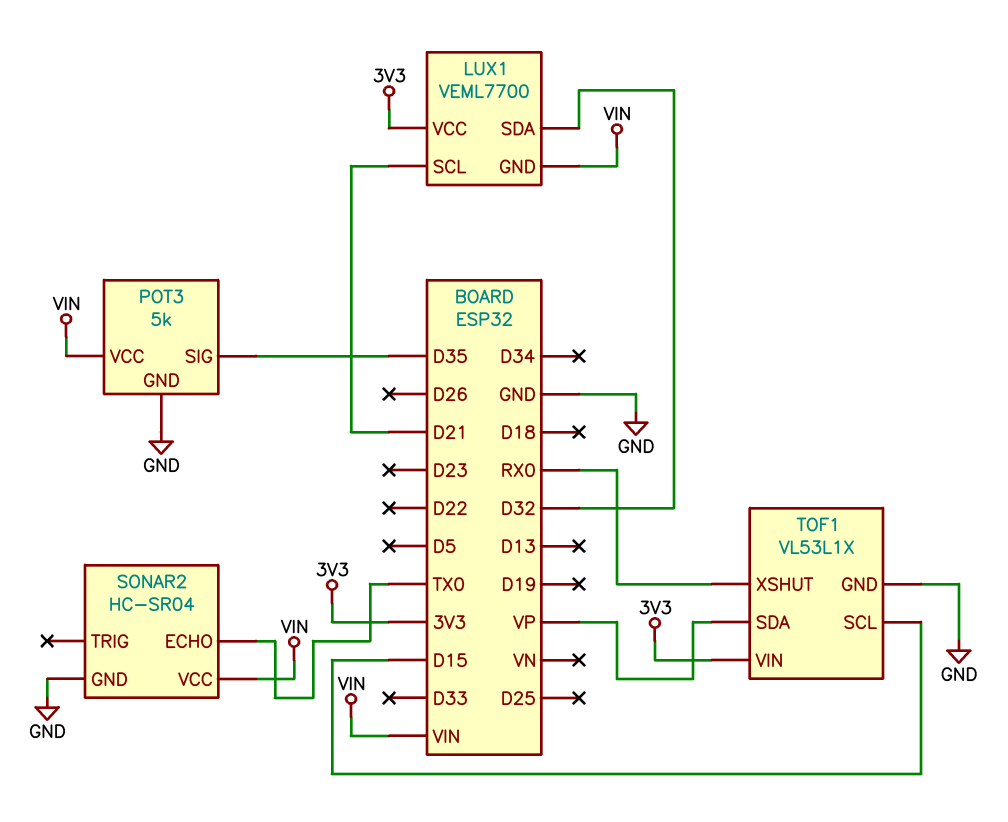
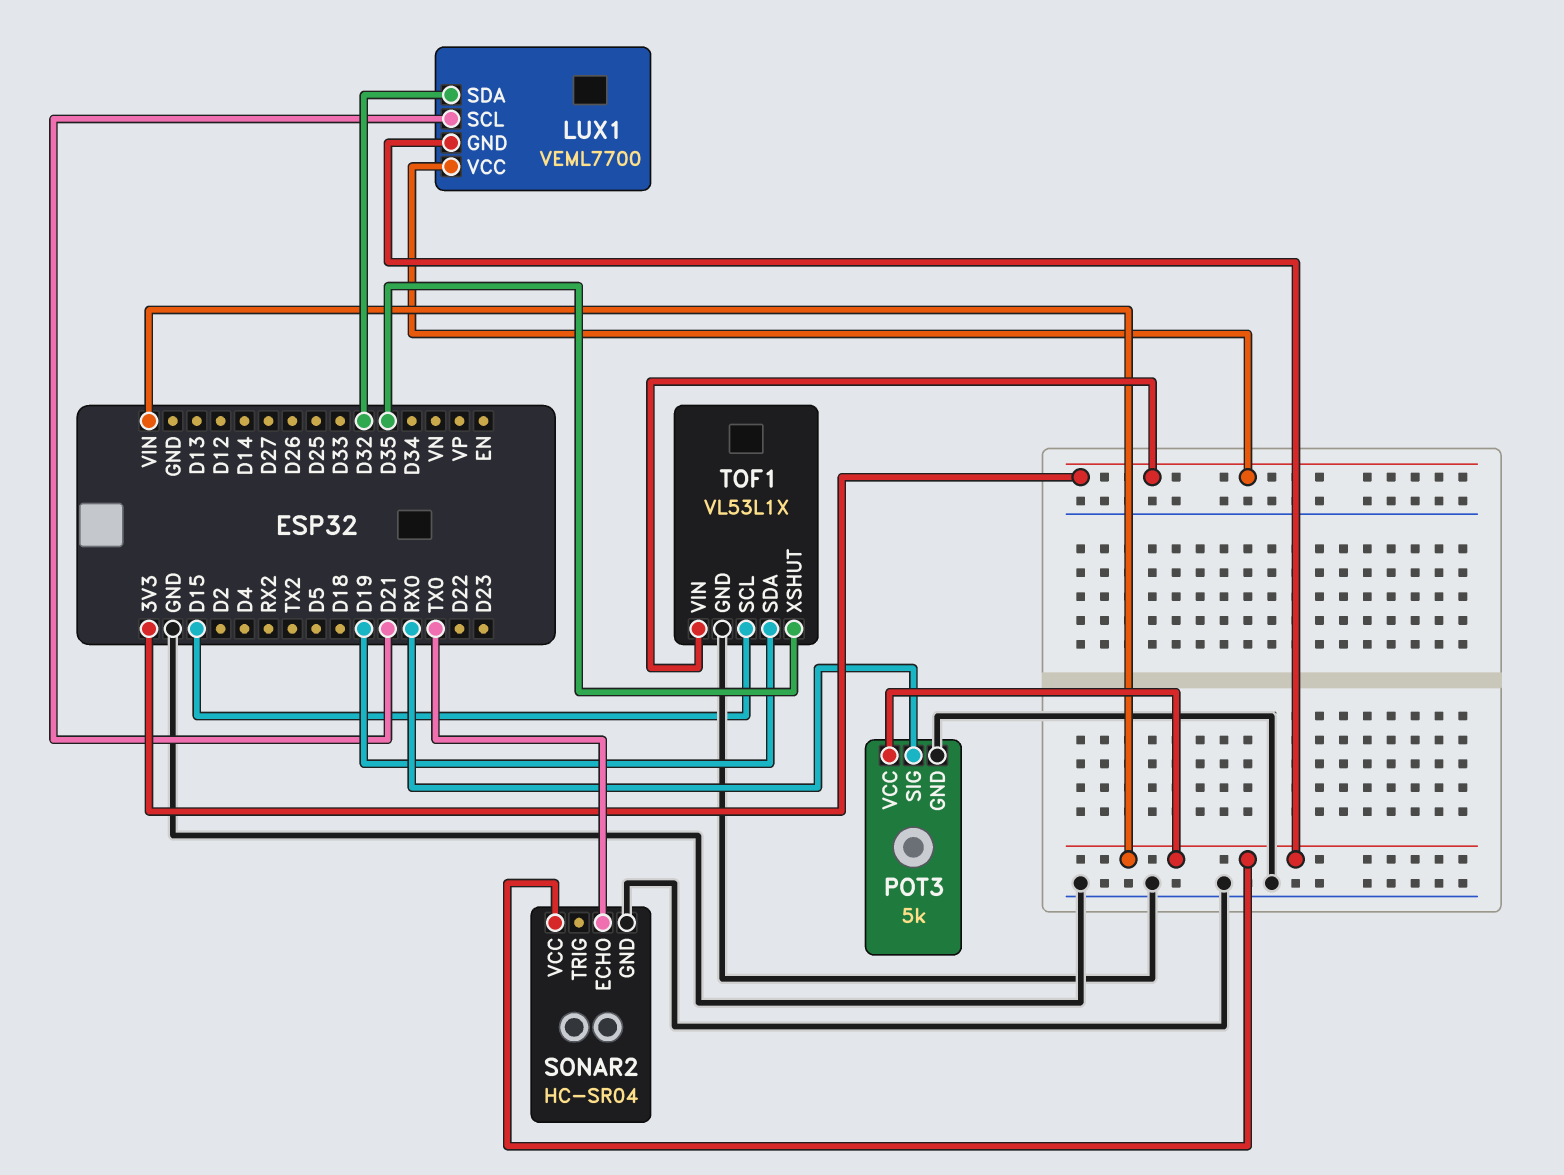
POT3 pin SIG: D35 -> RX0
TOF1 pin SDA: VP -> D19
TOF1 pin XSHUT: RX0 -> D35

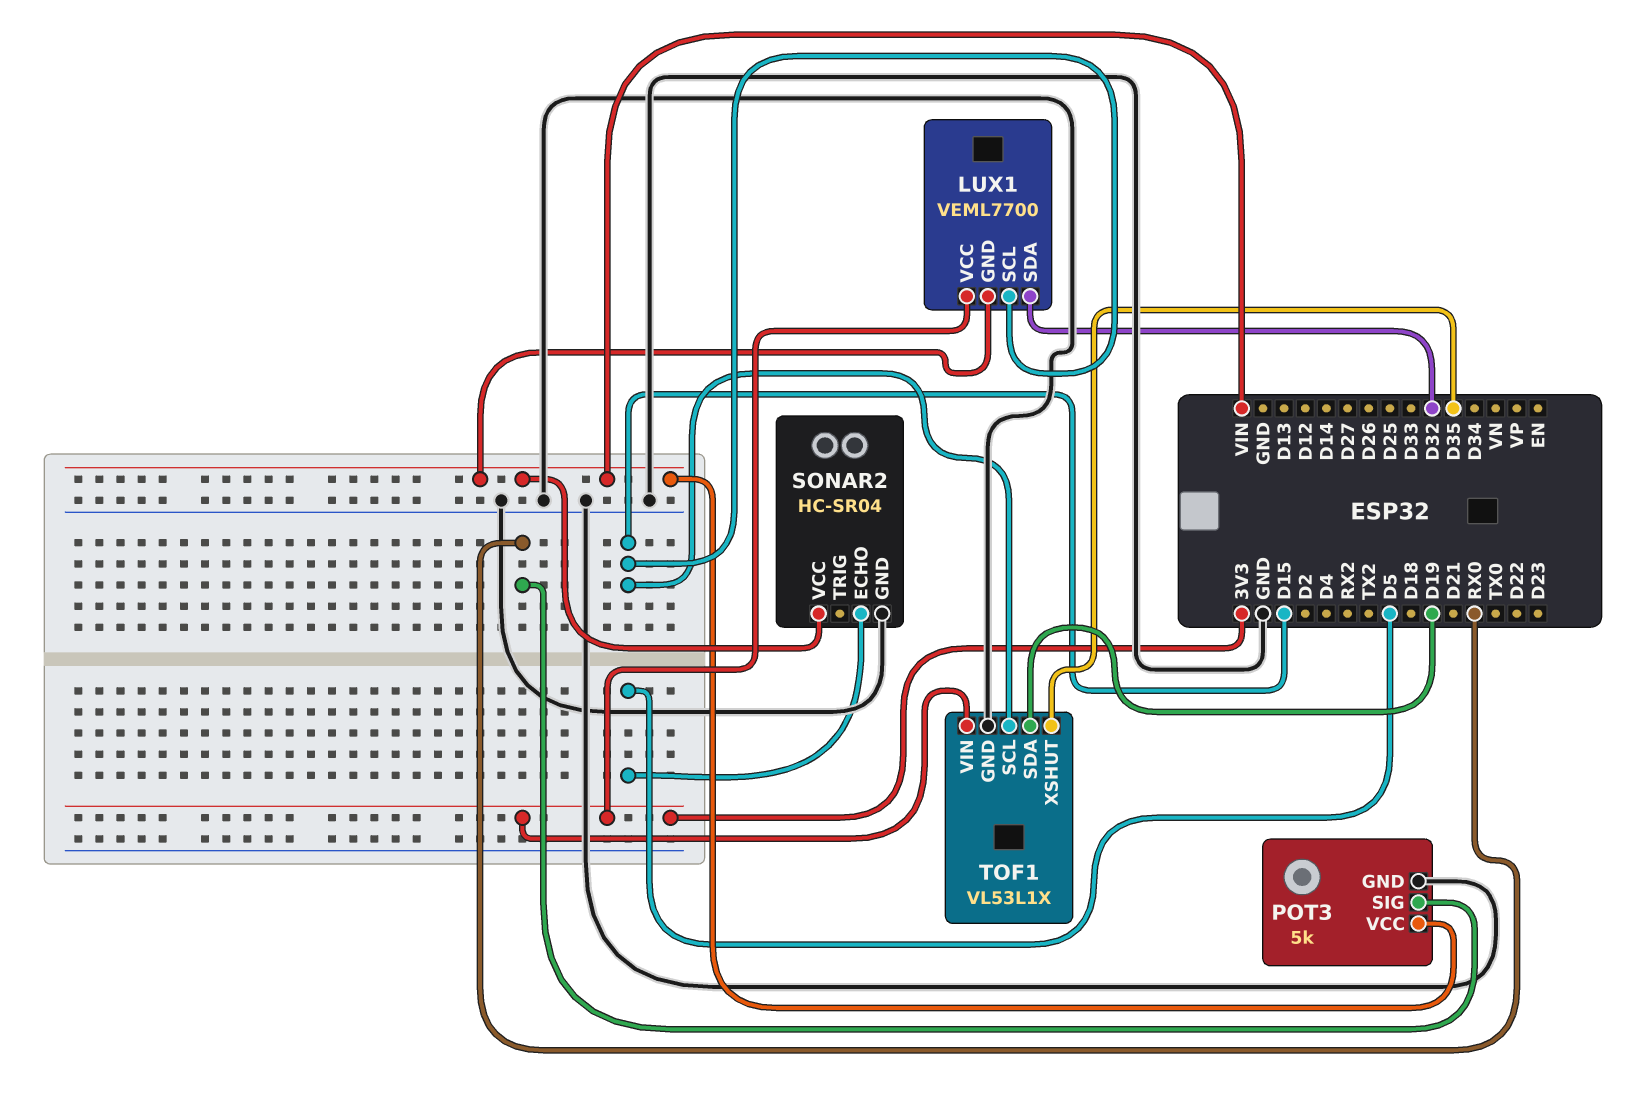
LUX1 pin SCL: D21 -> D15
SONAR2 pin ECHO: TX0 -> D5

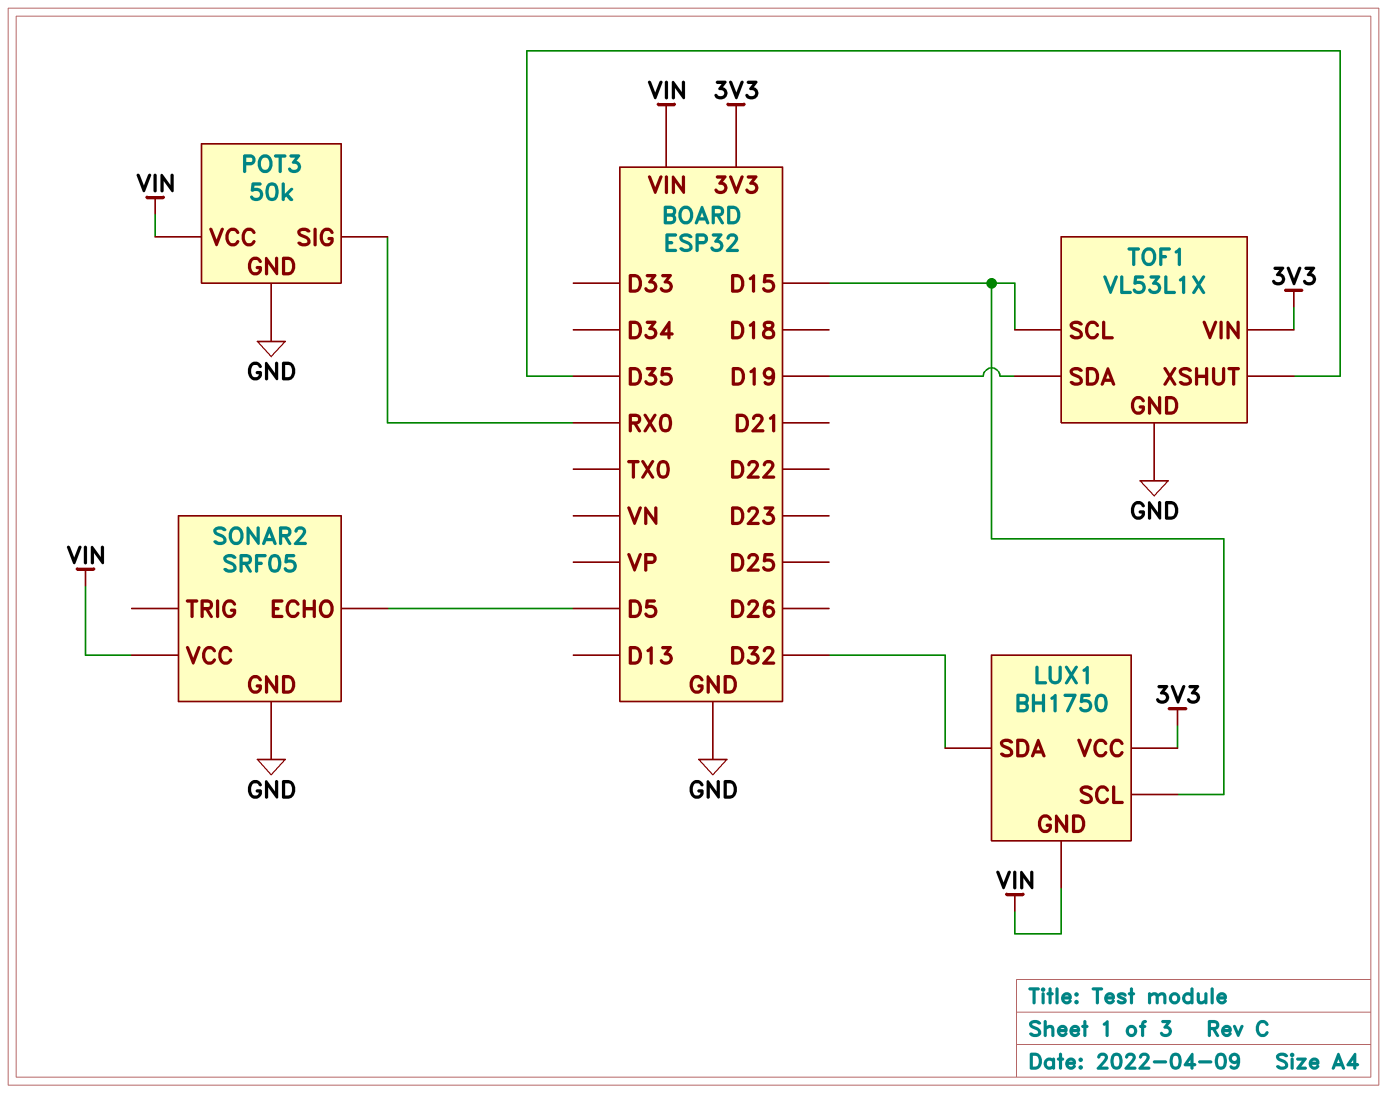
LUX1: VEML7700 -> BH1750
POT3: 5k -> 50k
SONAR2: HC-SR04 -> SRF05

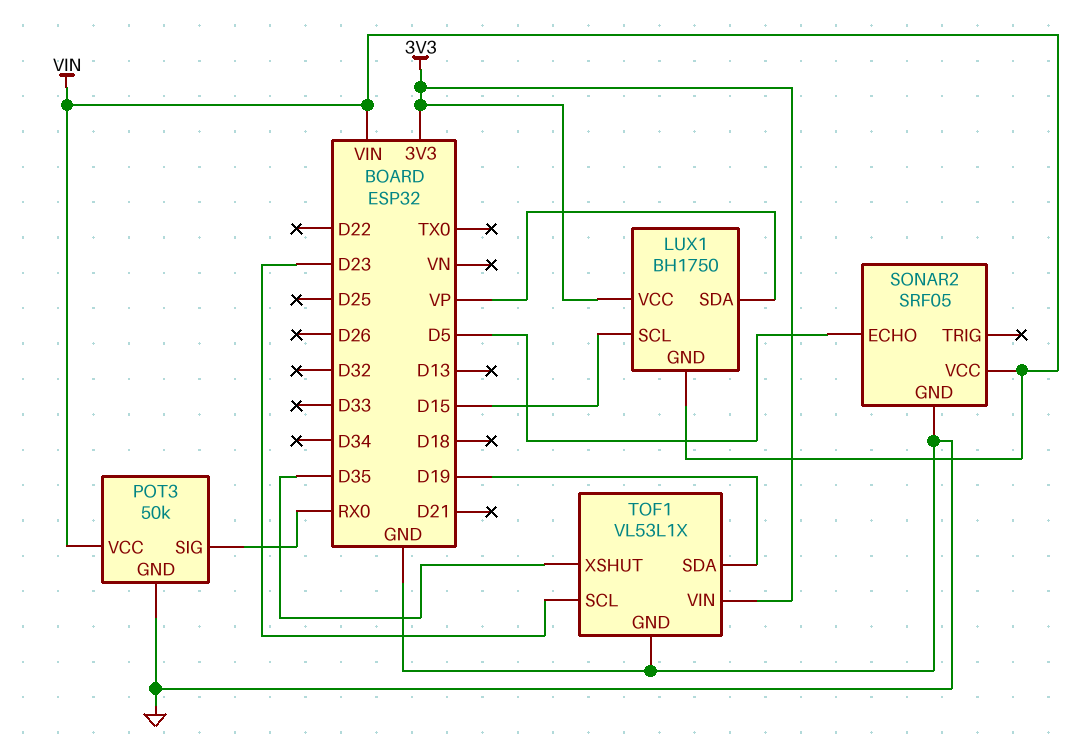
LUX1 pin SDA: D32 -> VP
TOF1 pin SCL: D15 -> D23

